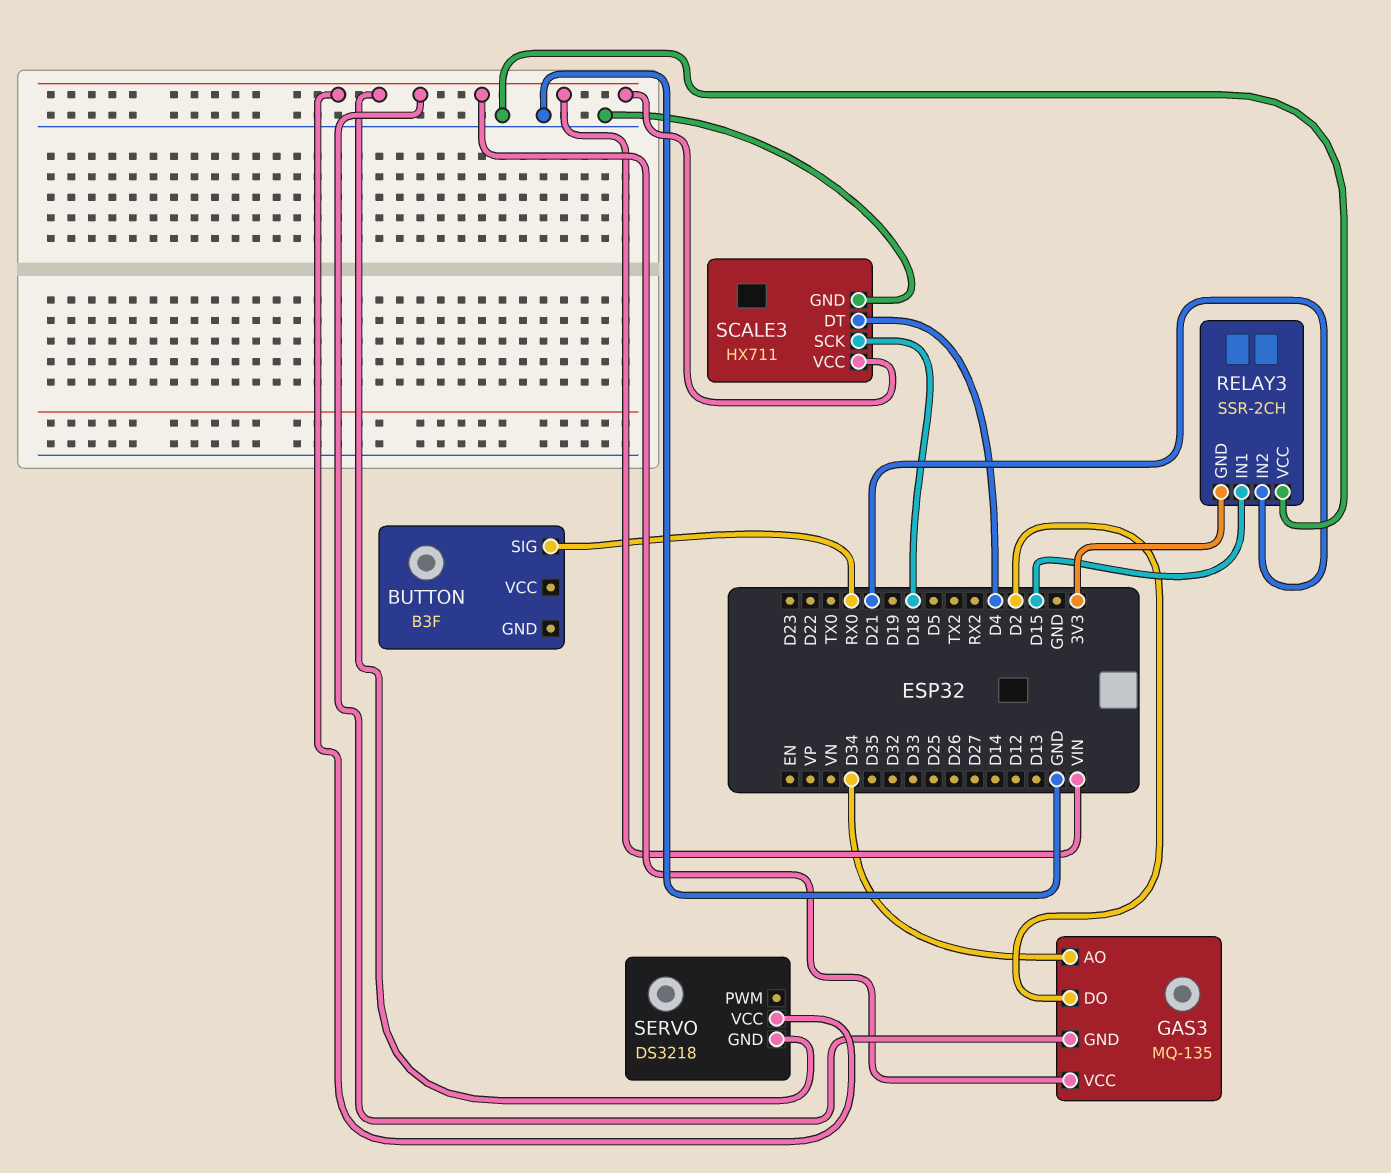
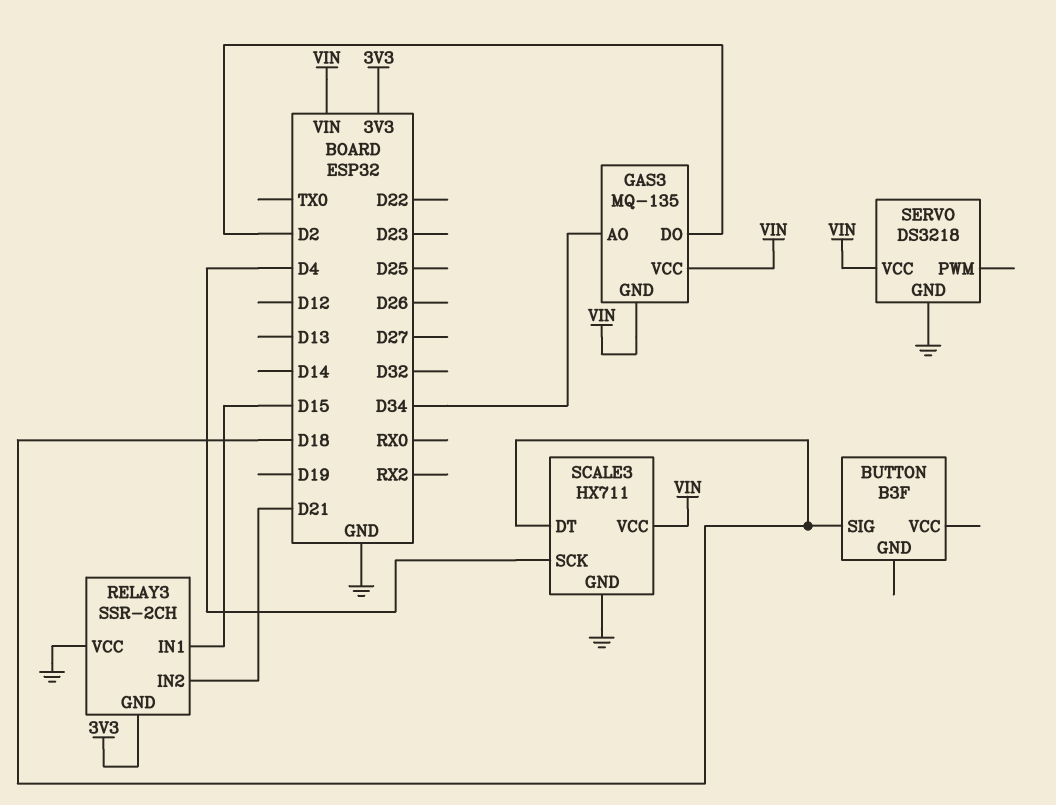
BUTTON pin SIG: RX0 -> D18
SCALE3 pin DT: D4 -> D18
SCALE3 pin SCK: D18 -> D4
SERVO pin GND: VIN -> GND

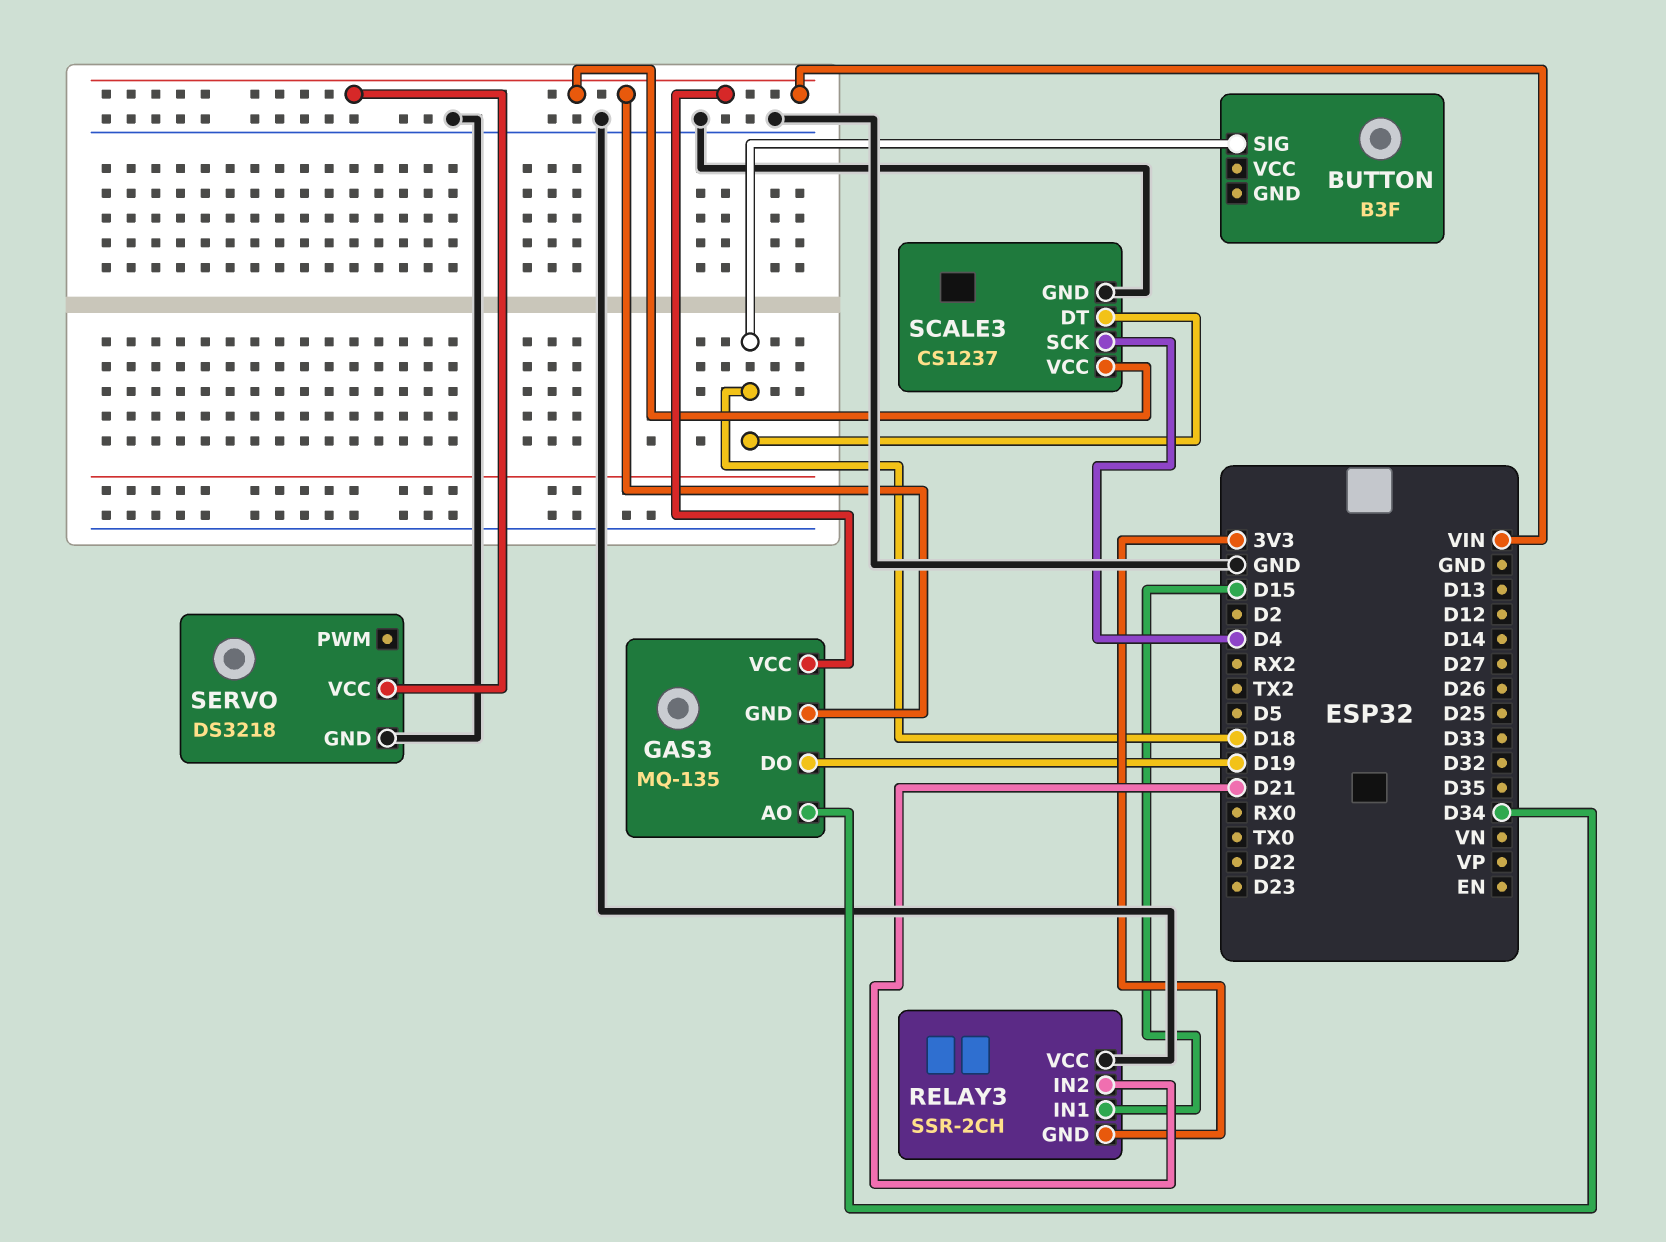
GAS3 pin DO: D2 -> D19
SCALE3: HX711 -> CS1237

